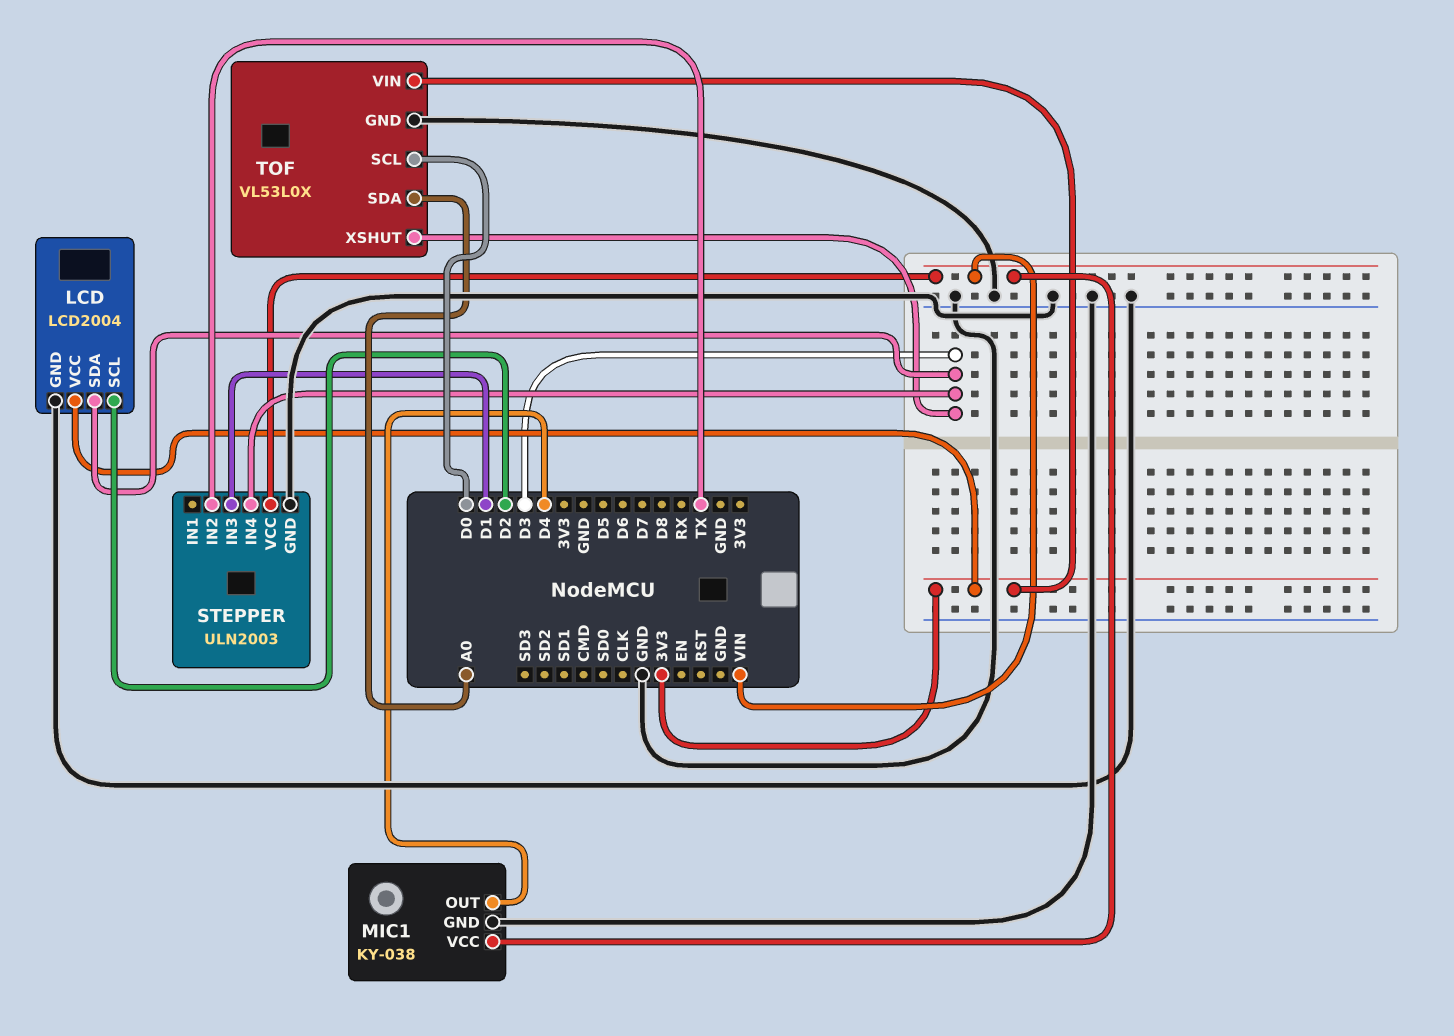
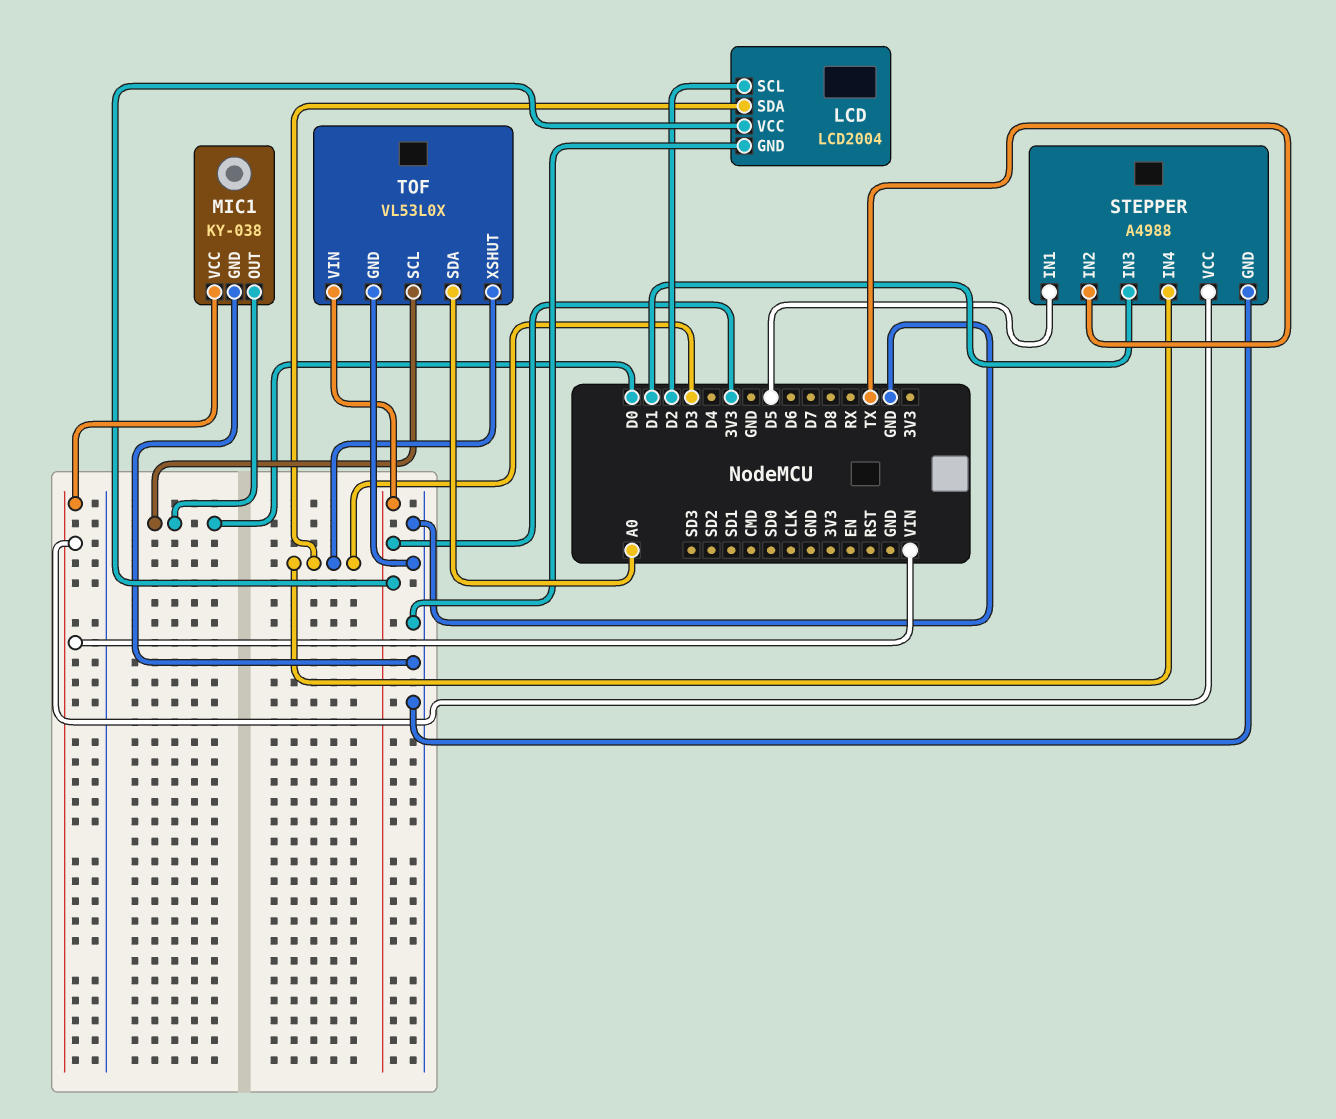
MIC1 pin OUT: D4 -> D0
STEPPER: ULN2003 -> A4988
STEPPER pin IN1: none -> D5

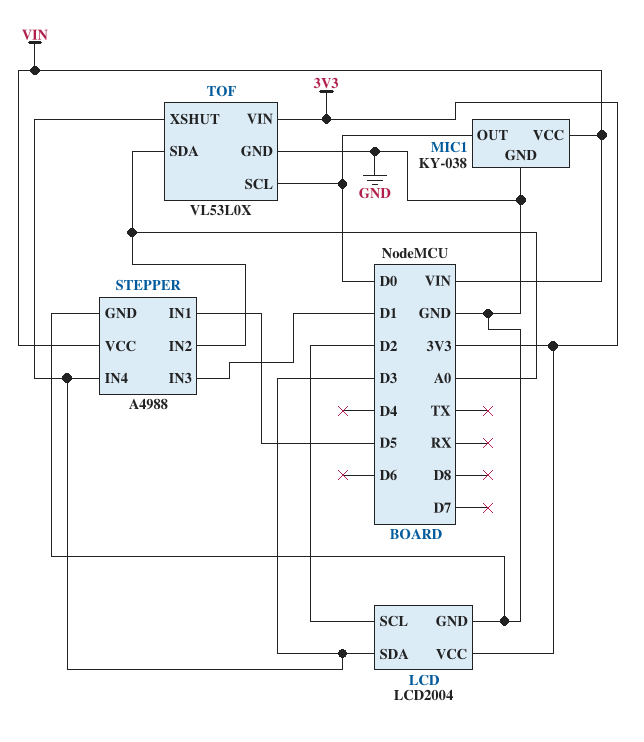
STEPPER pin IN2: TX -> A0

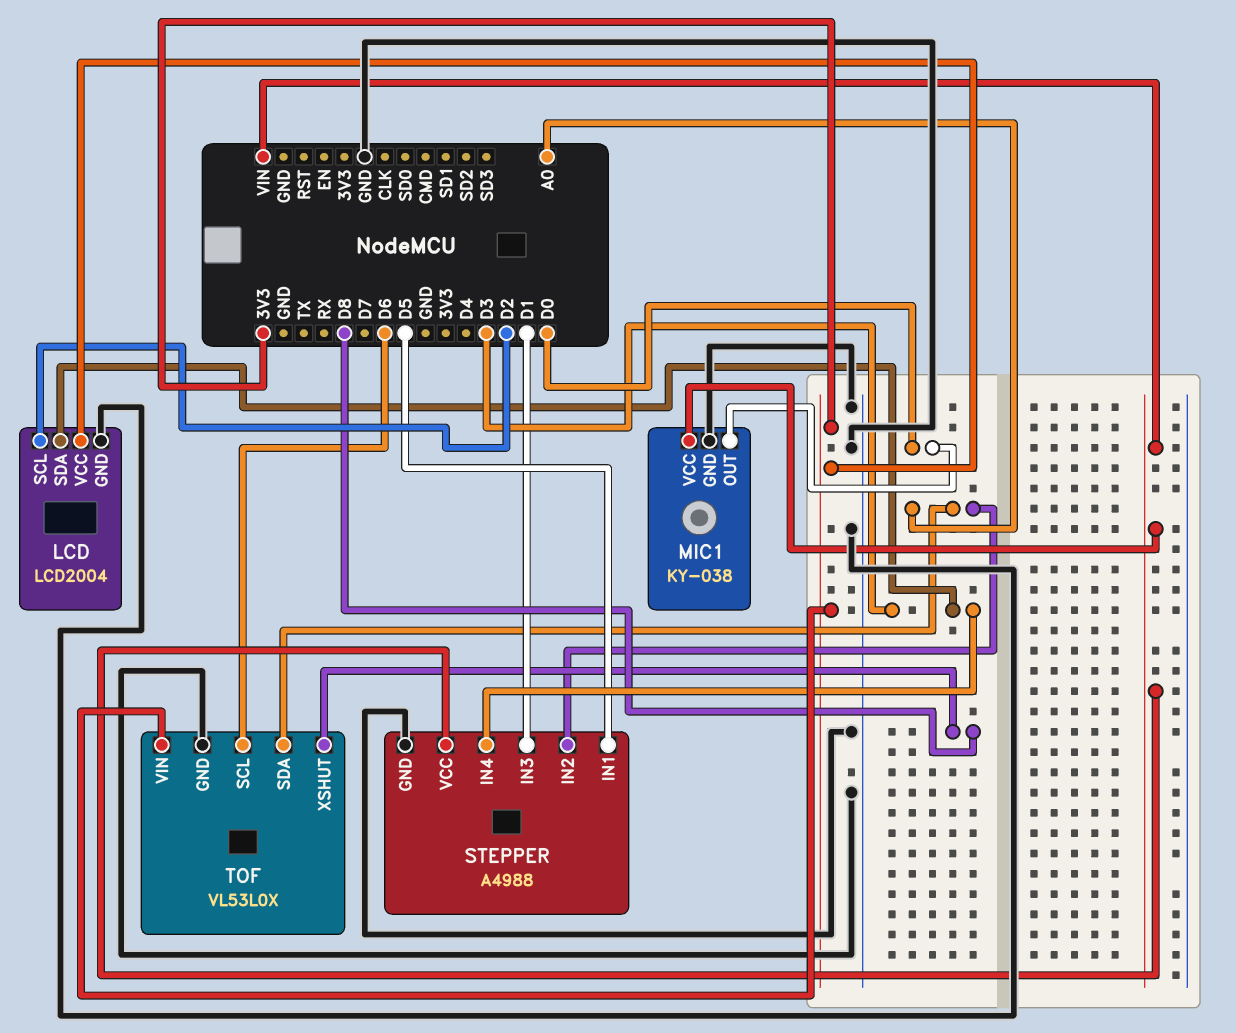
TOF pin SCL: D0 -> D6
TOF pin XSHUT: D3 -> D8

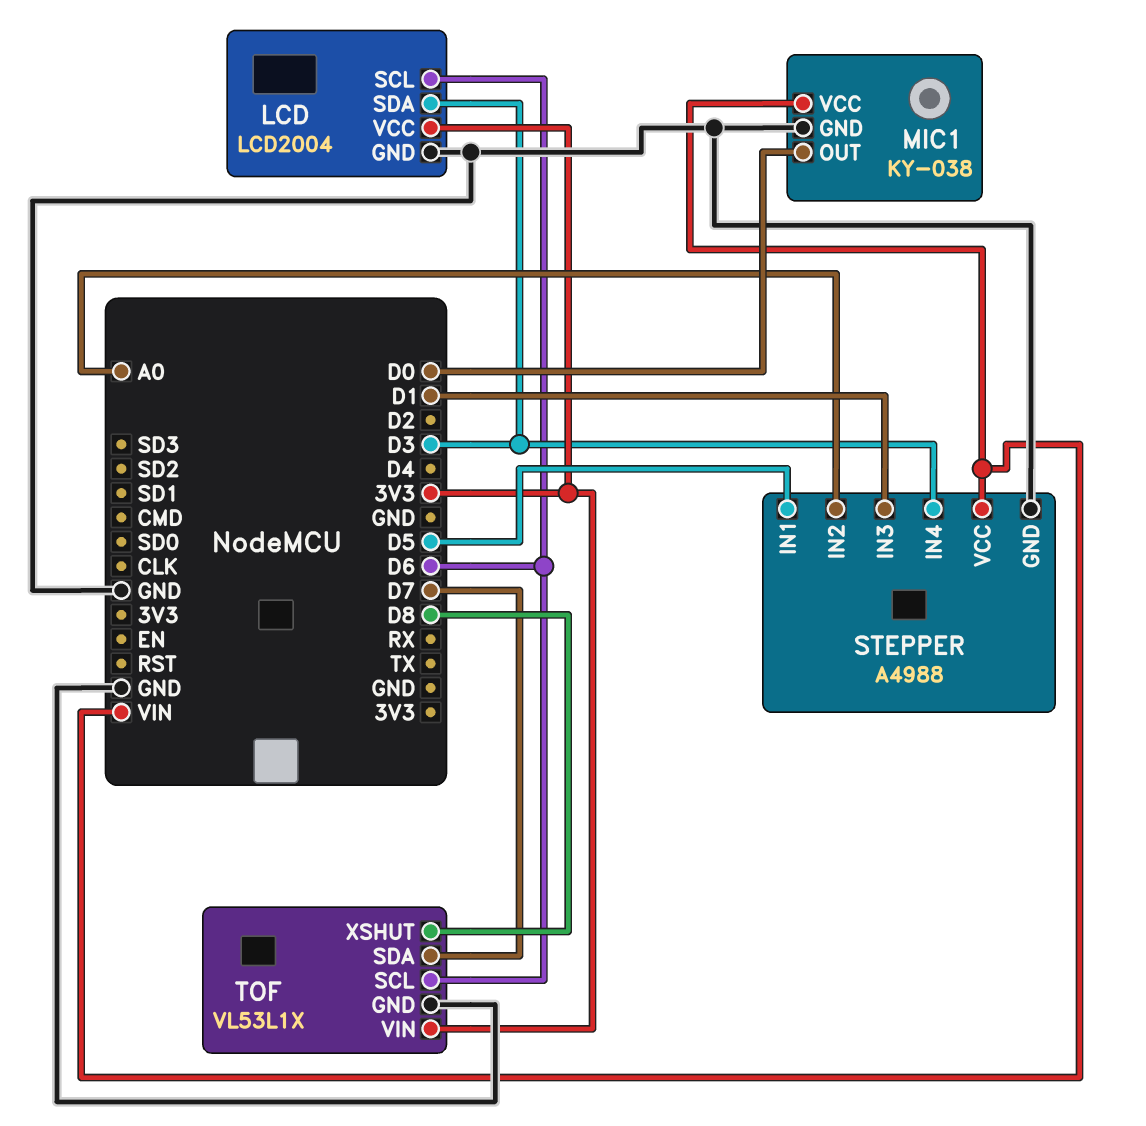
LCD pin SCL: D2 -> D6
TOF: VL53L0X -> VL53L1X
TOF pin SDA: A0 -> D7

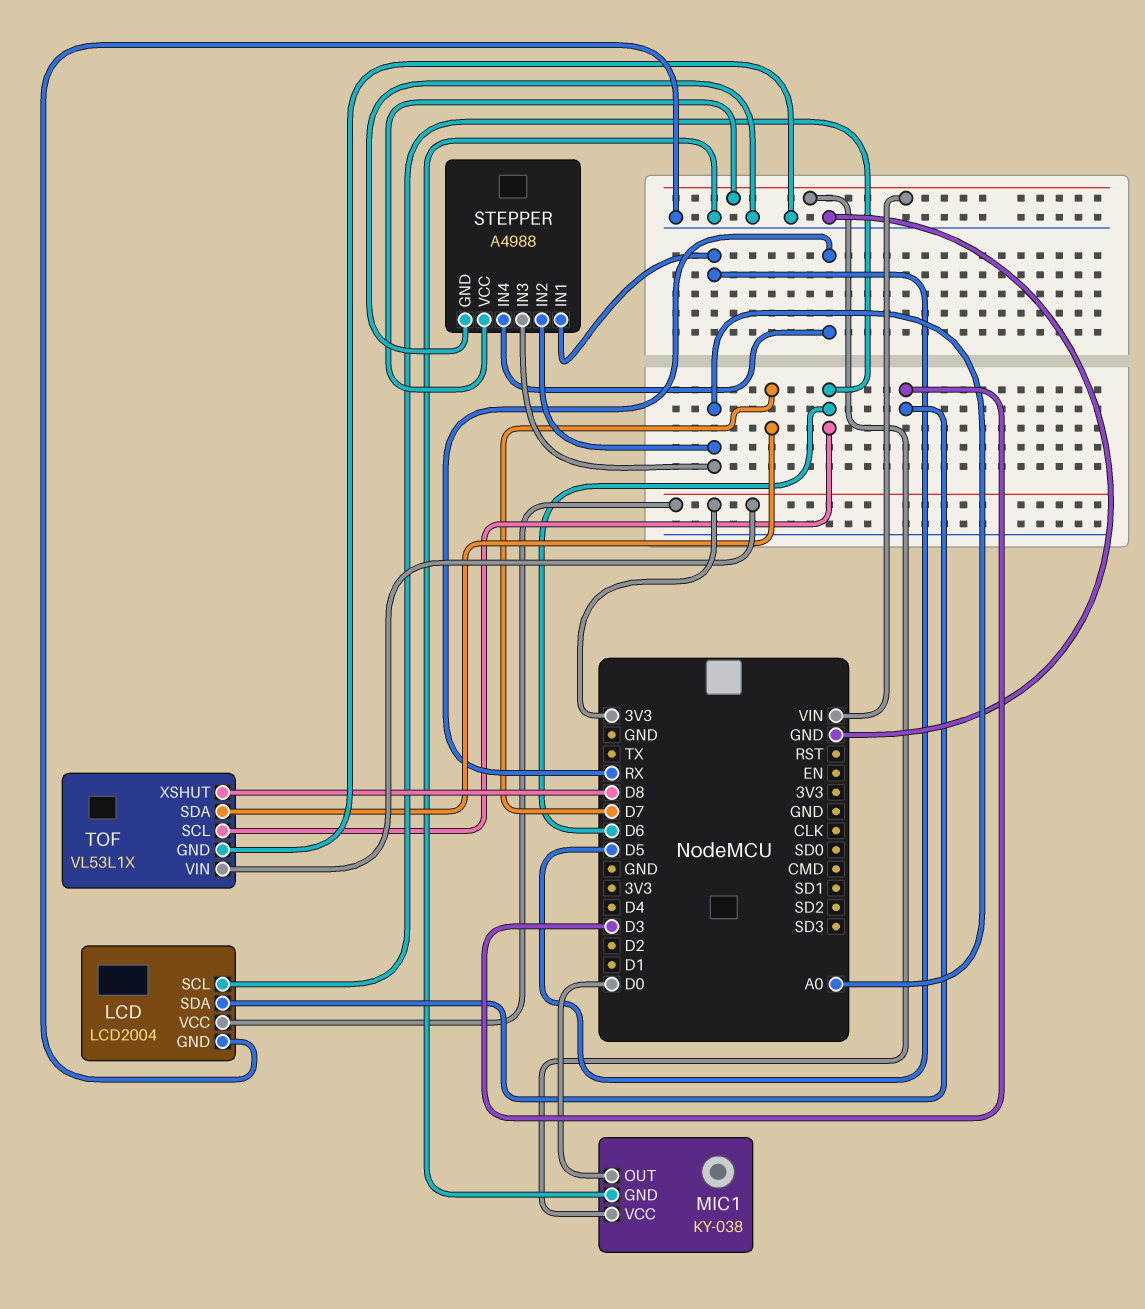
STEPPER pin IN3: D1 -> A0
STEPPER pin IN4: D3 -> RX

